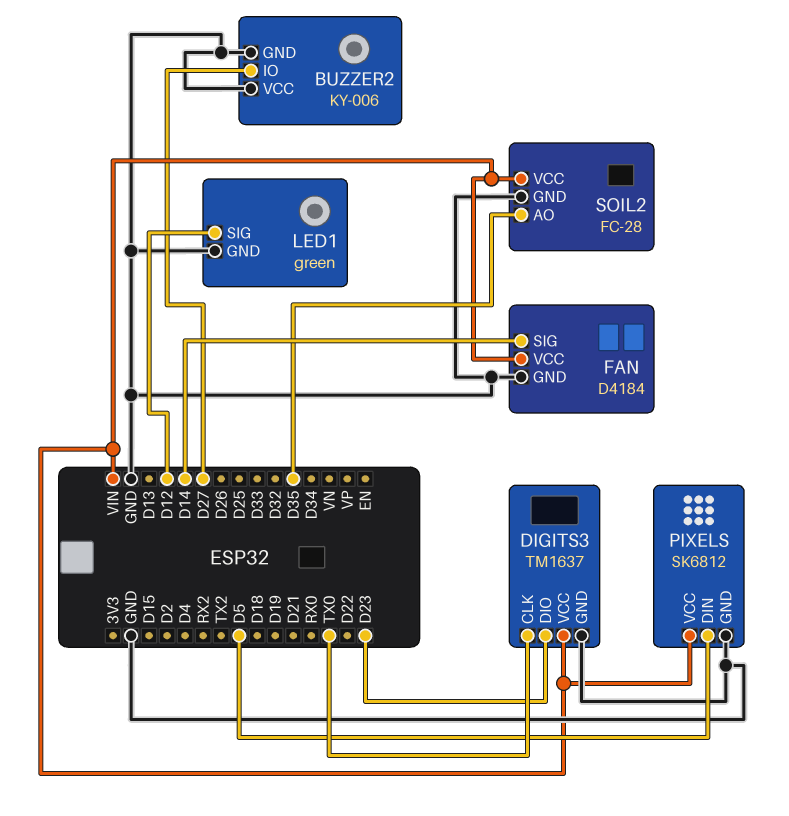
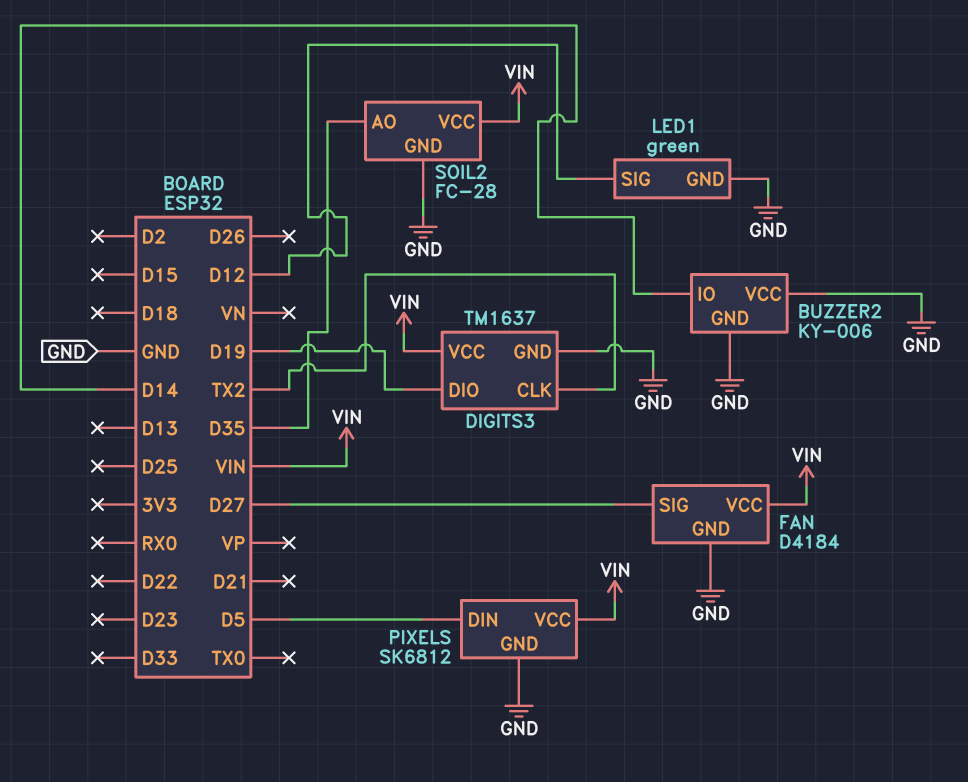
BUZZER2 pin IO: D27 -> D14
DIGITS3 pin CLK: TX0 -> TX2
DIGITS3 pin DIO: D23 -> D19
FAN pin SIG: D14 -> D27

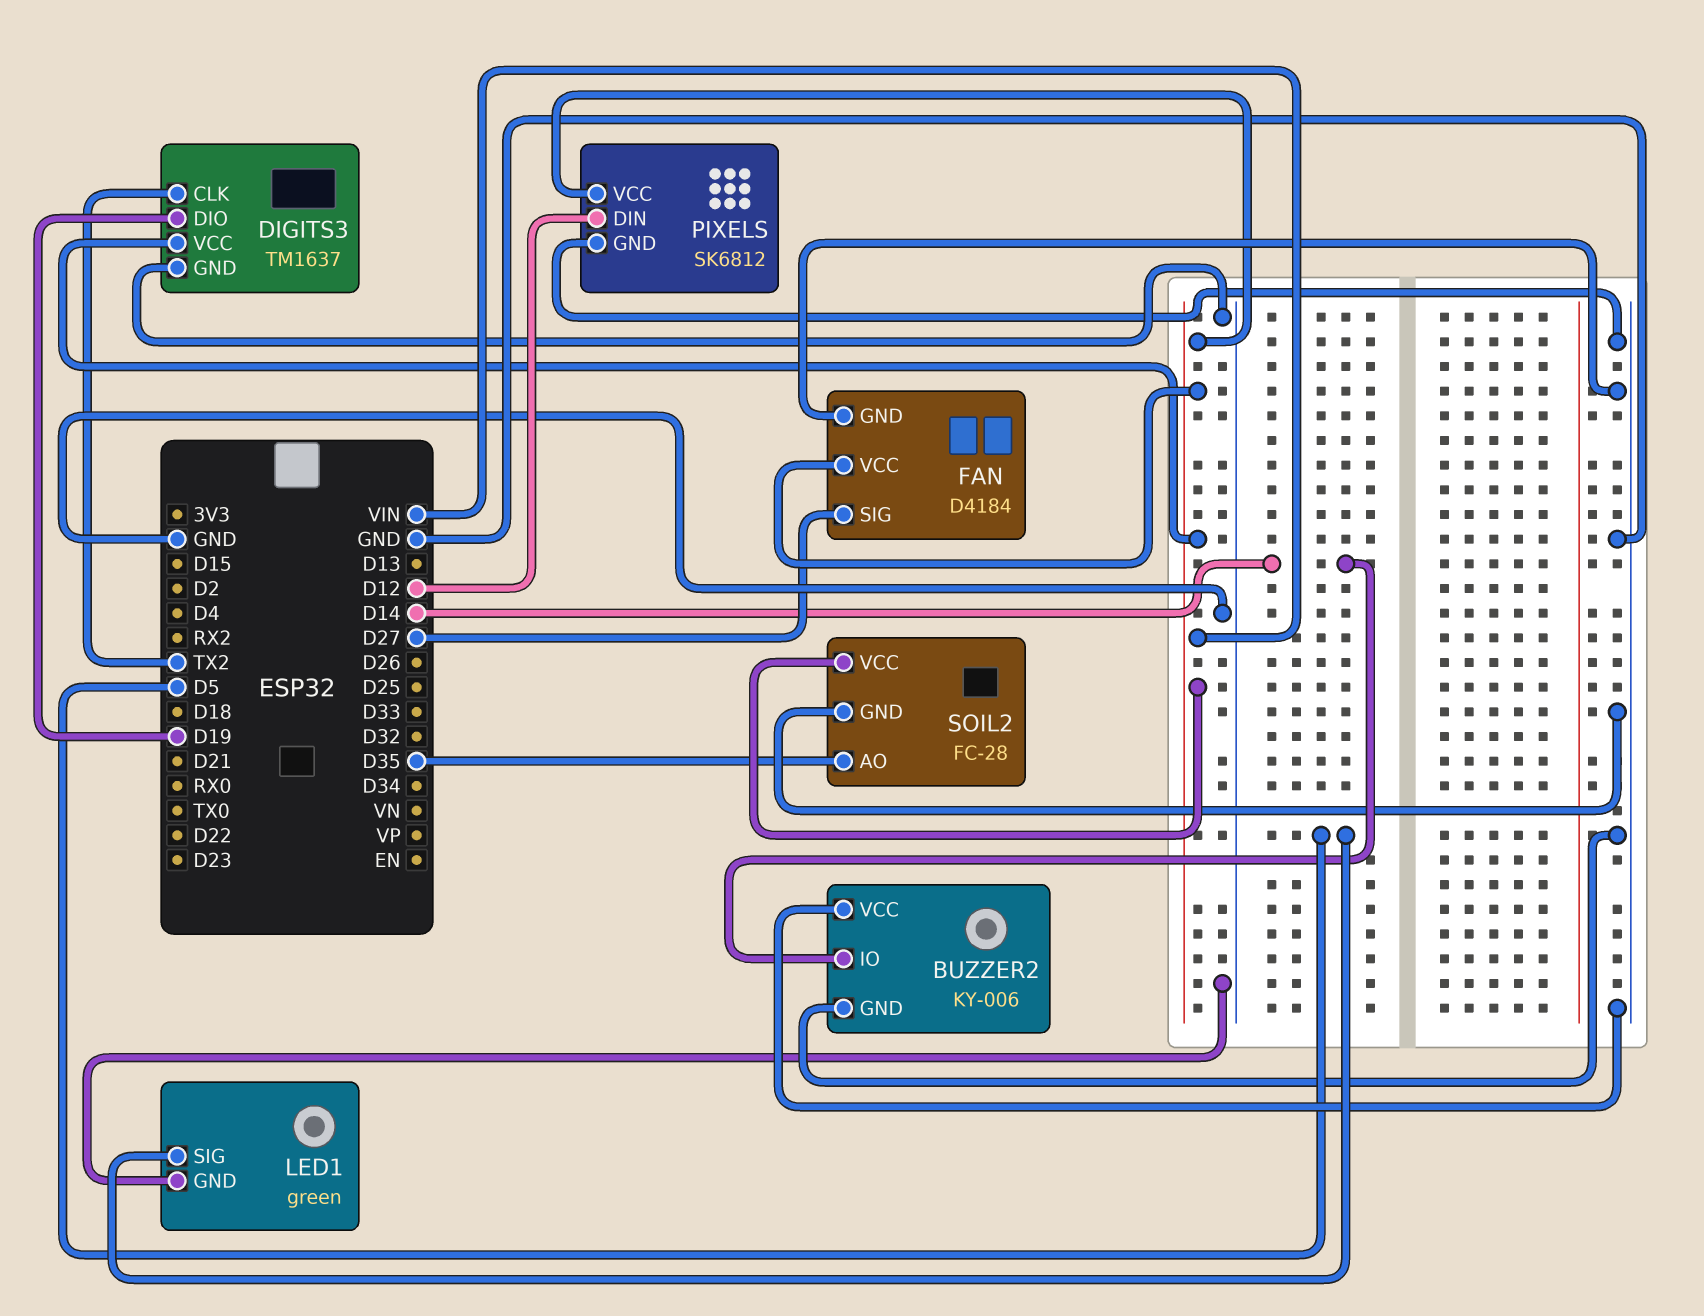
LED1 pin SIG: D12 -> D5
PIXELS pin DIN: D5 -> D12

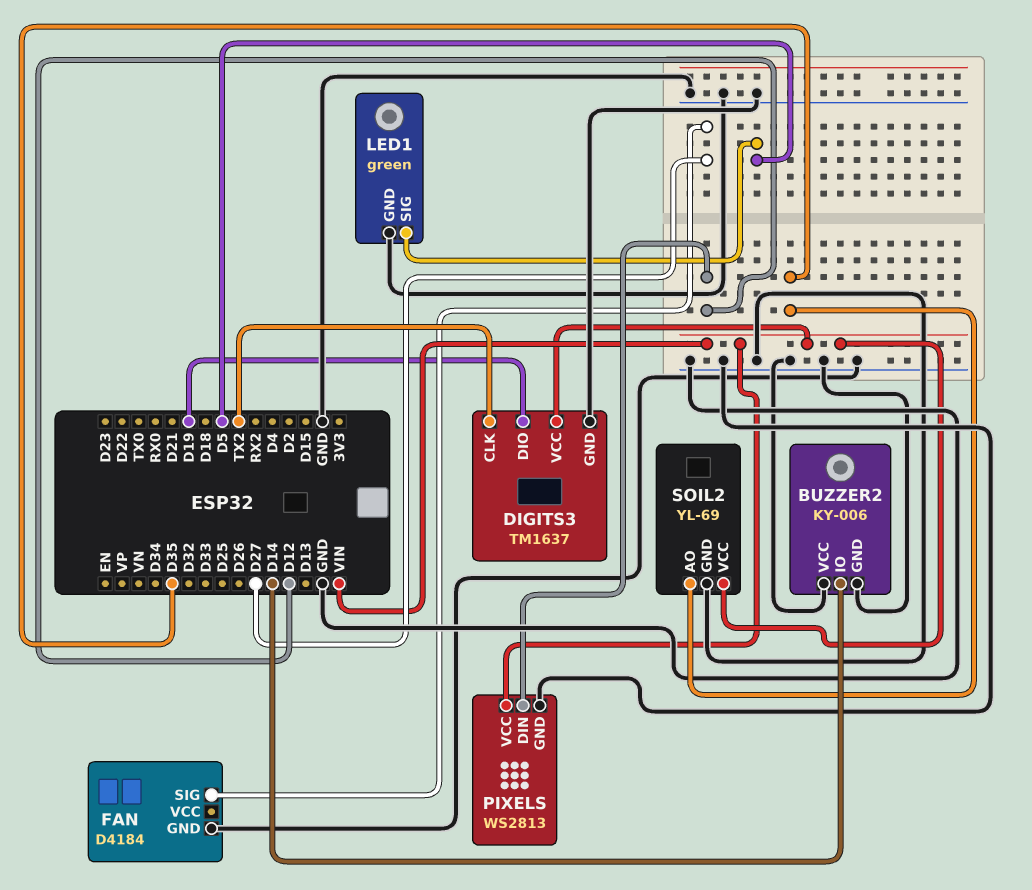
FAN pin VCC: VIN -> none
PIXELS: SK6812 -> WS2813
SOIL2: FC-28 -> YL-69

